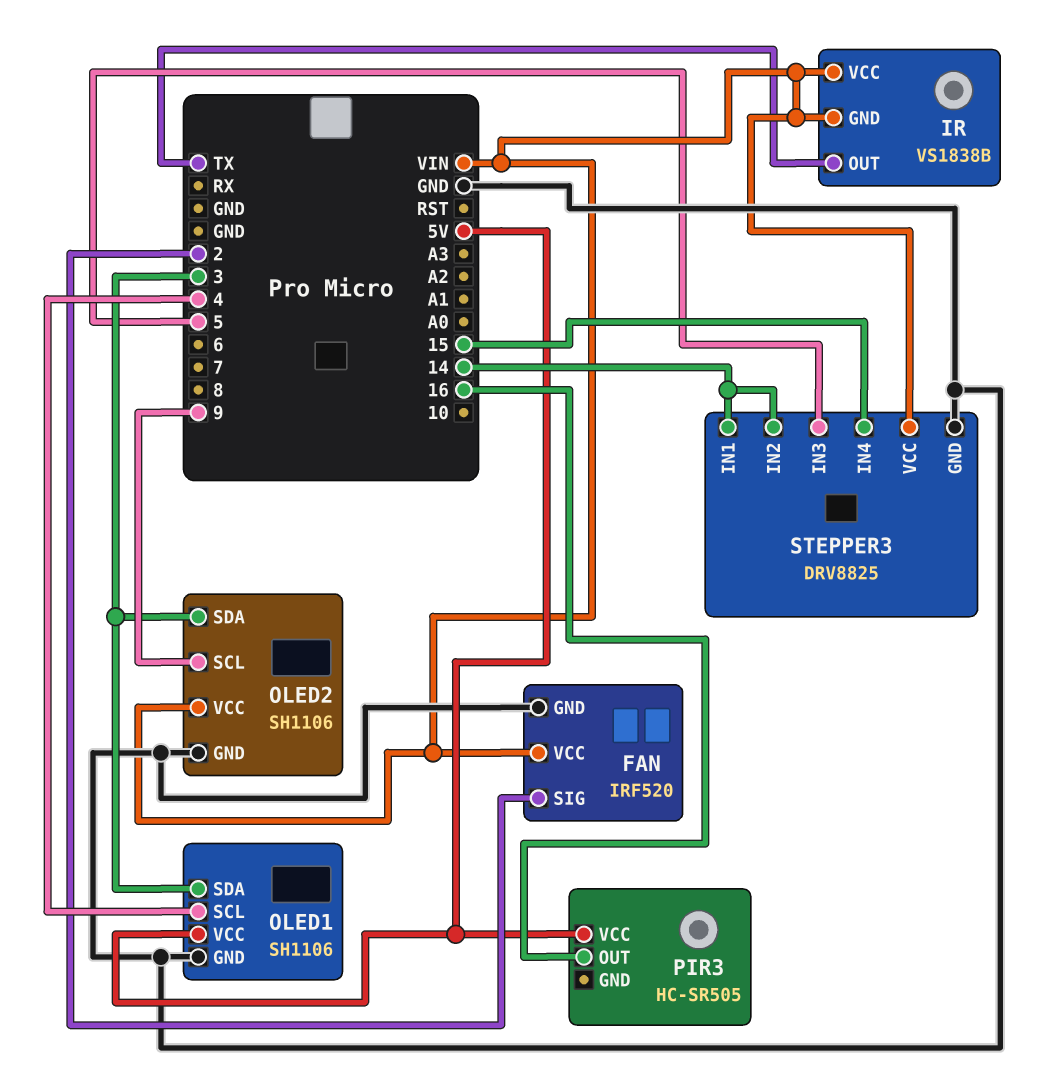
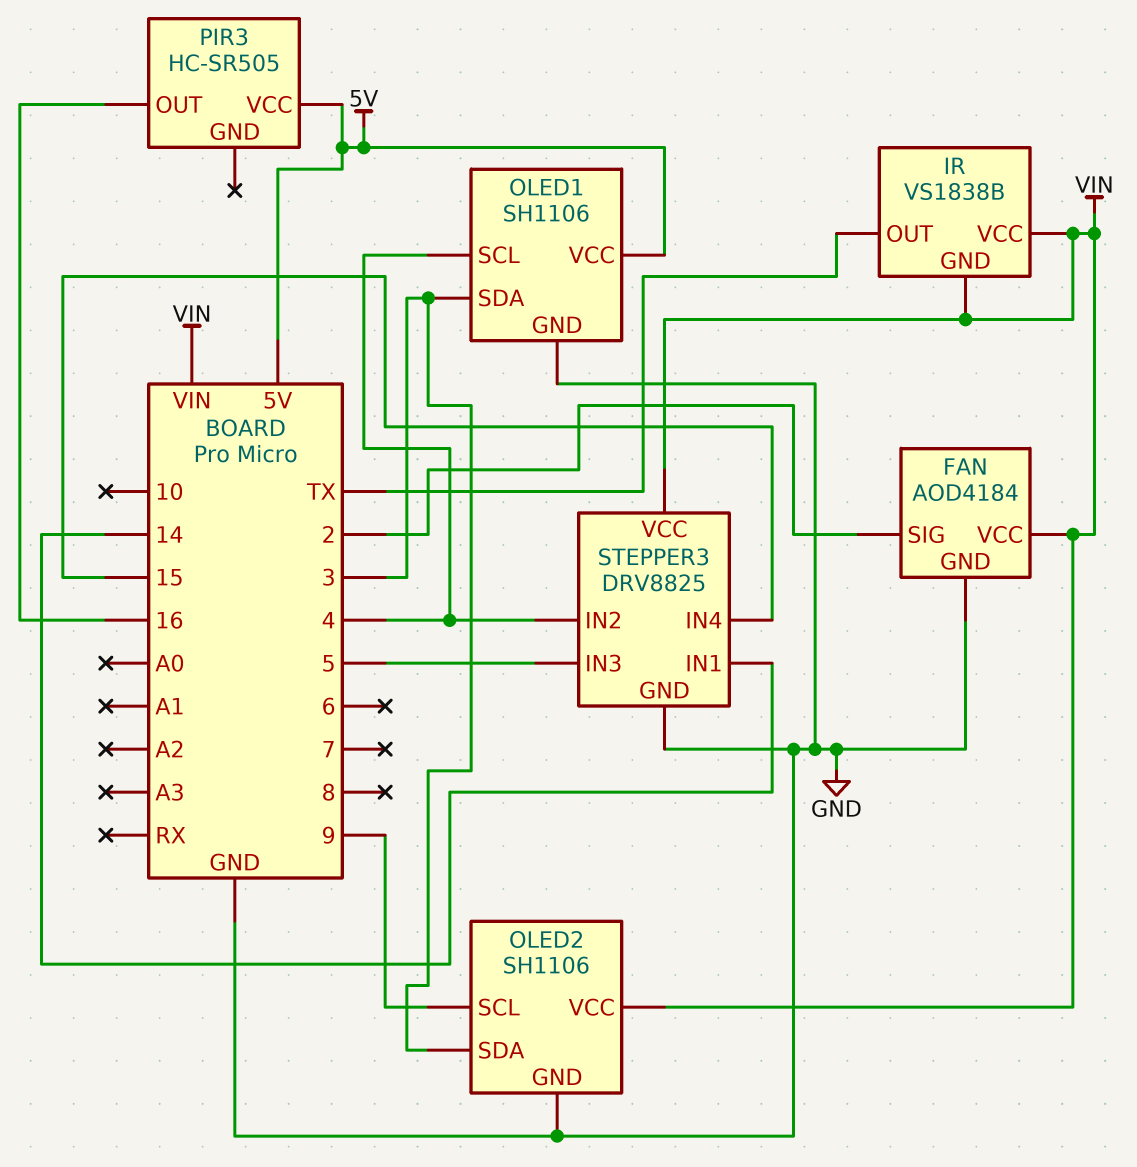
FAN: IRF520 -> AOD4184
STEPPER3 pin IN2: 14 -> 4

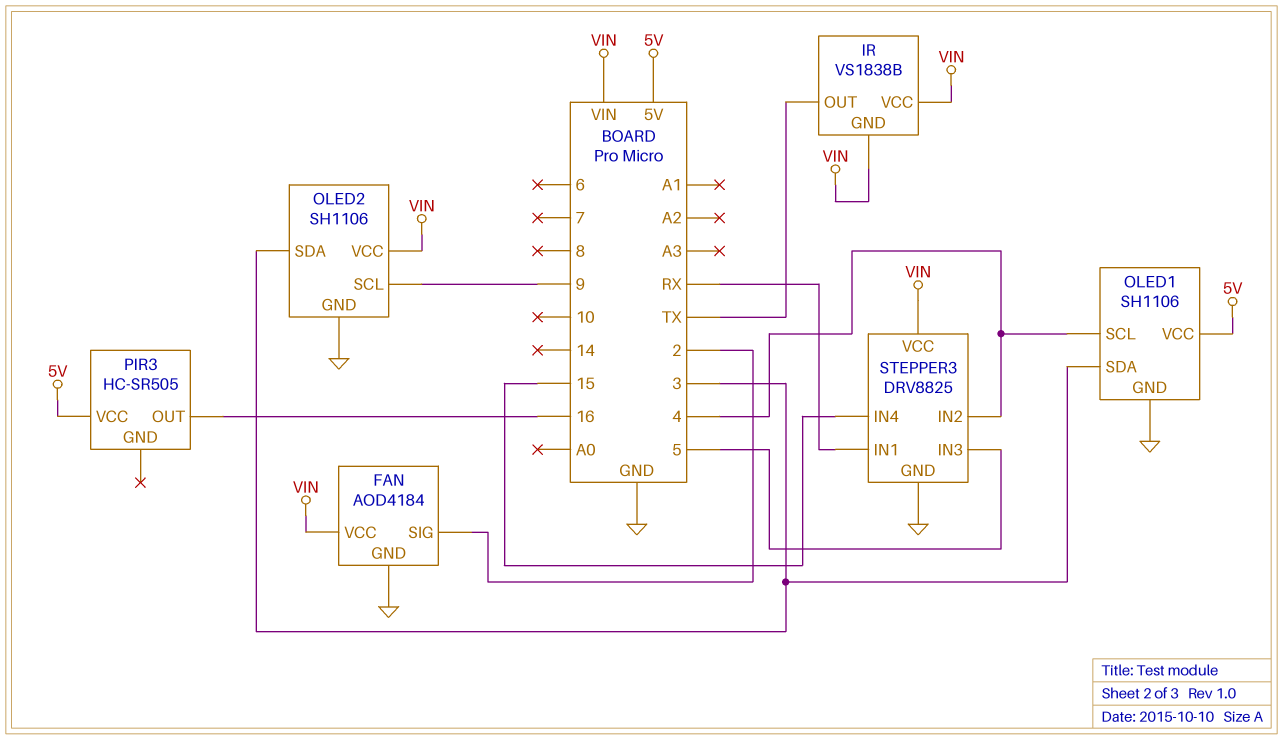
STEPPER3 pin IN1: 14 -> RX

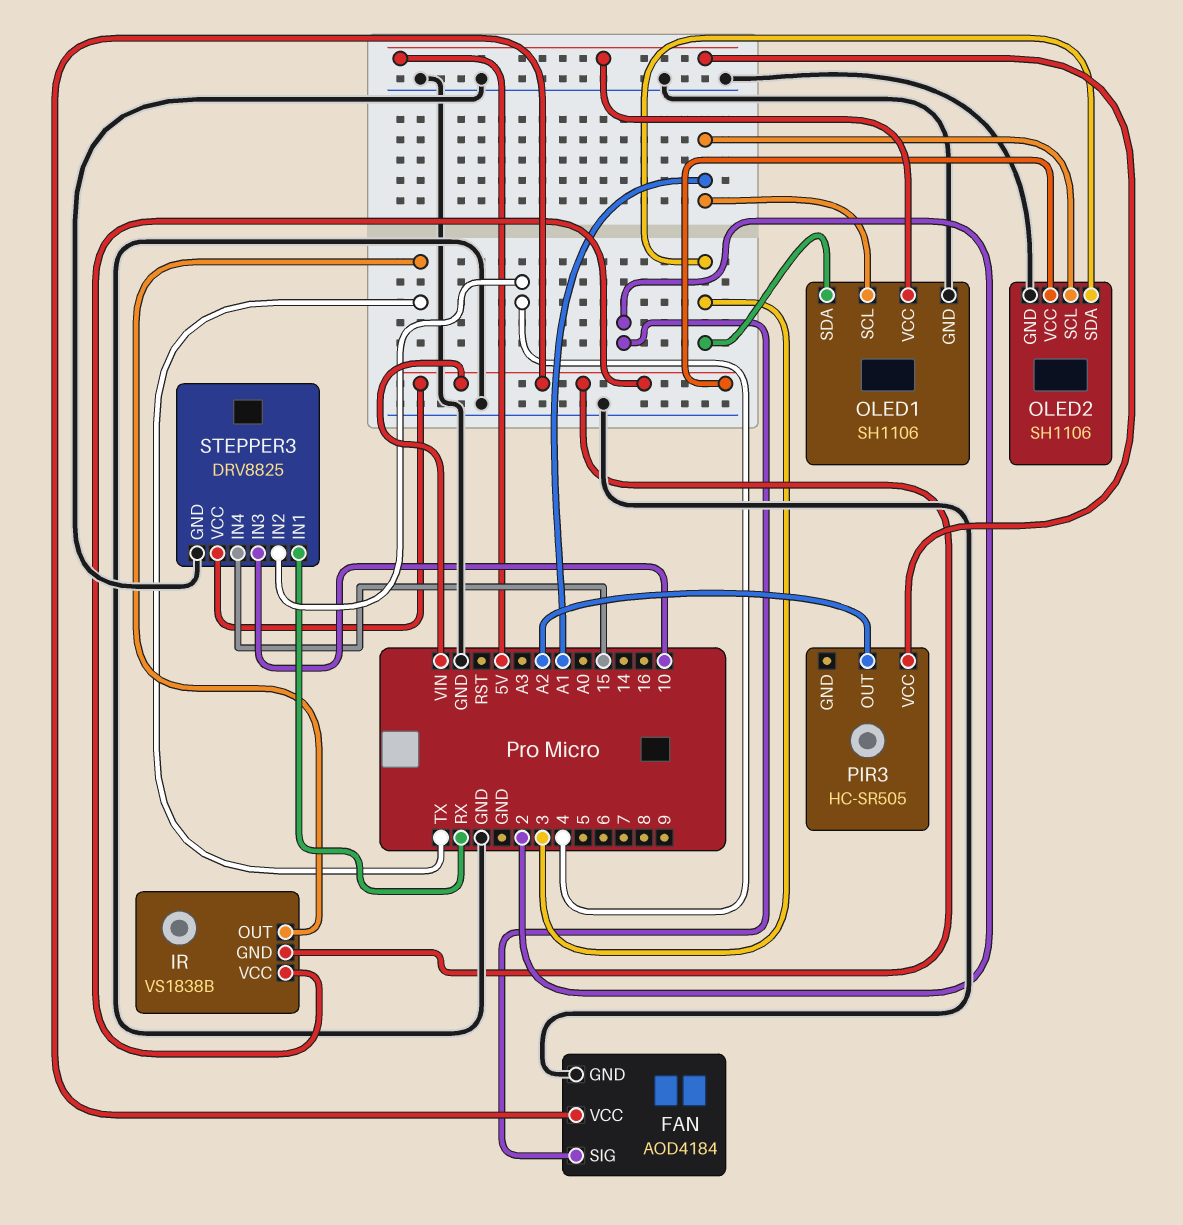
OLED1 pin SCL: 4 -> A1
OLED2 pin SCL: 9 -> A1
PIR3 pin OUT: 16 -> A2
STEPPER3 pin IN3: 5 -> 10

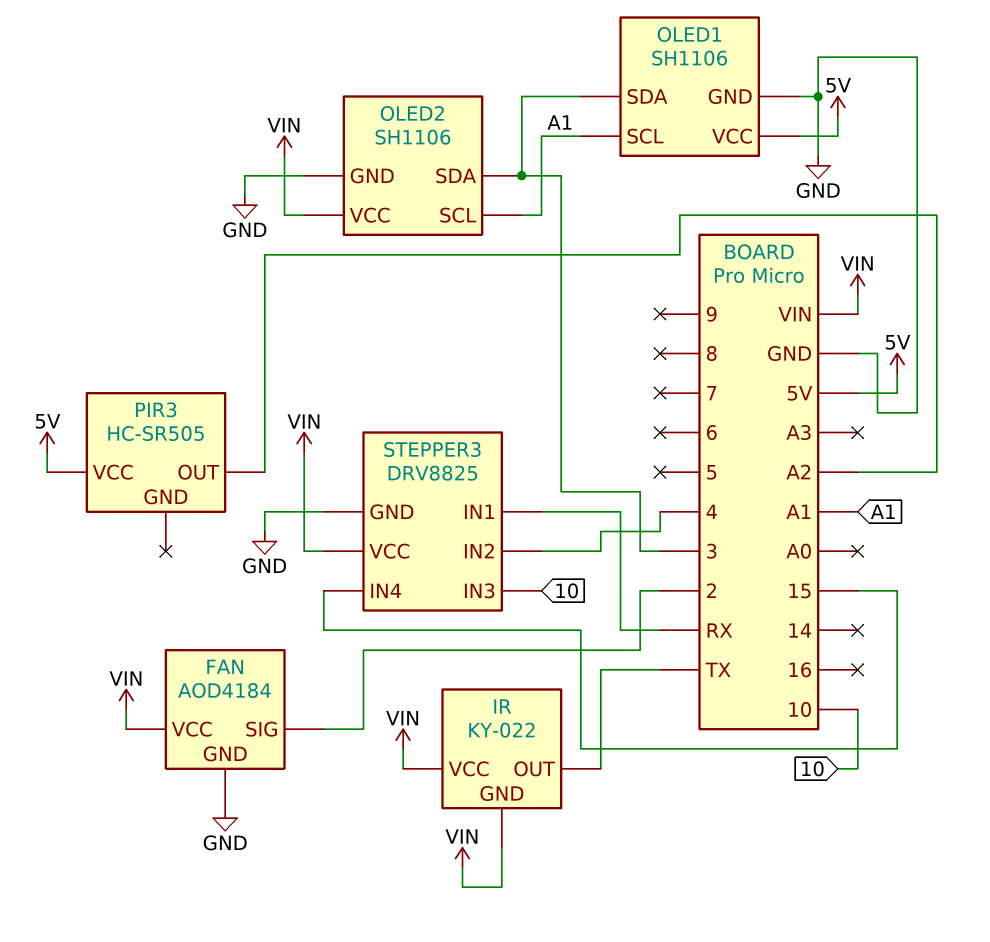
IR: VS1838B -> KY-022

